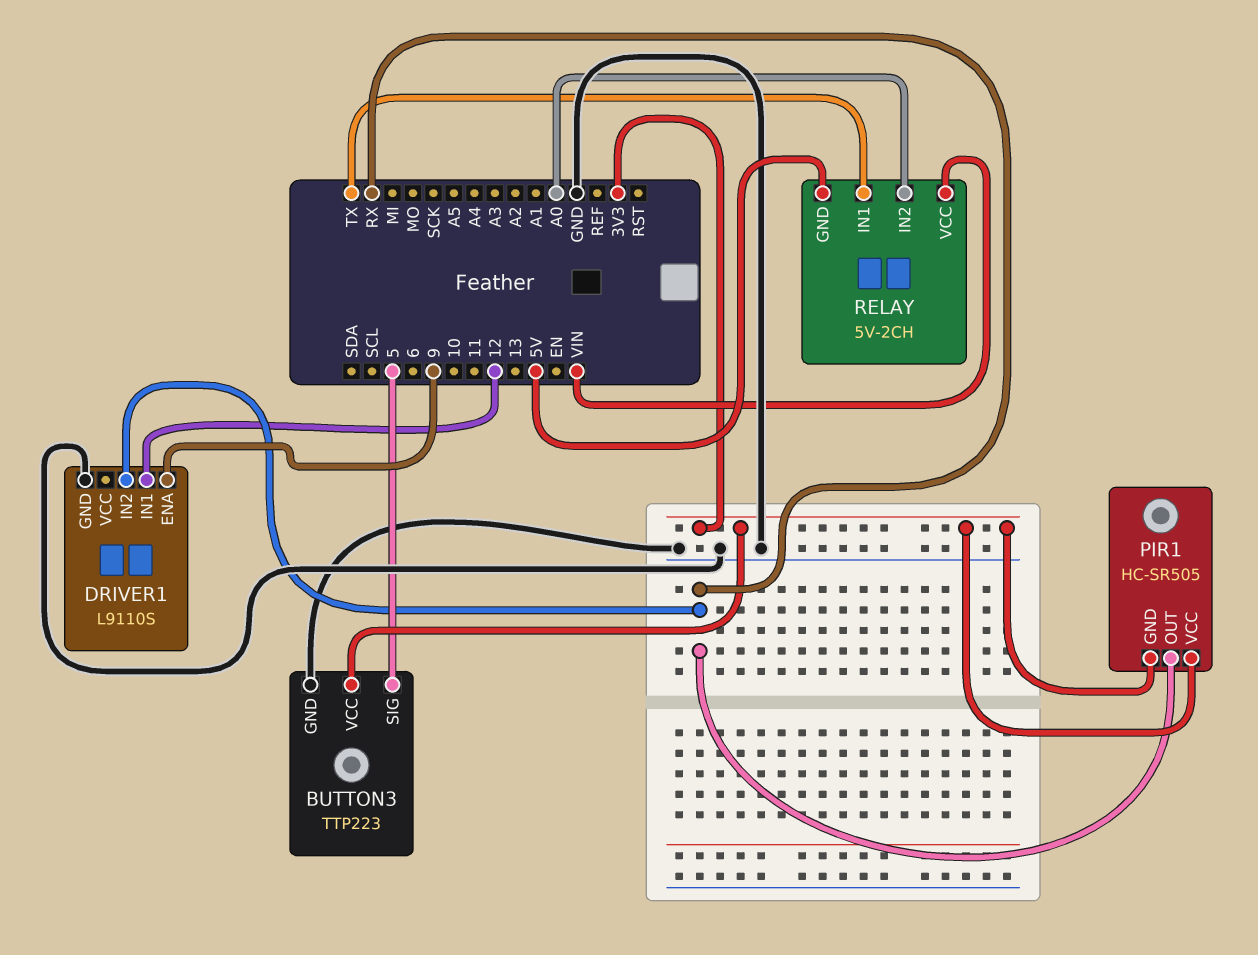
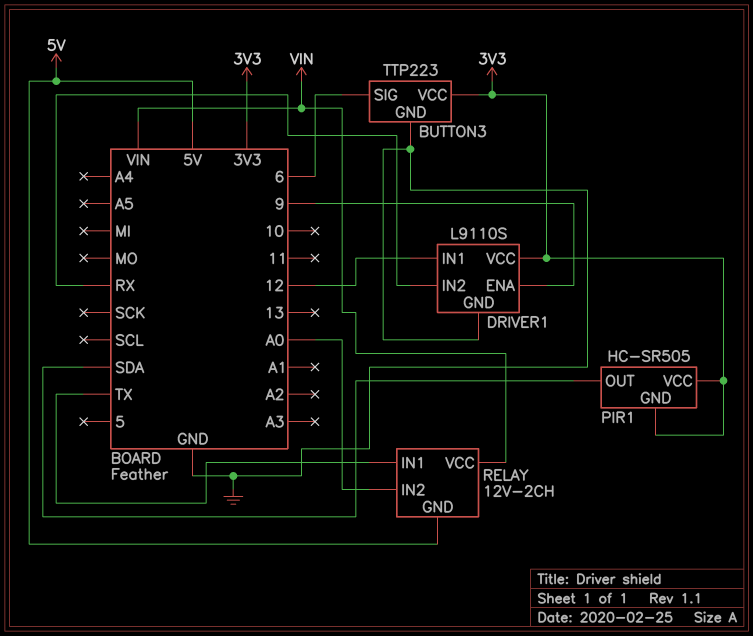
BUTTON3 pin SIG: 5 -> 6
DRIVER1 pin VCC: none -> 3V3
PIR1 pin OUT: RX -> SDA
RELAY: 5V-2CH -> 12V-2CH

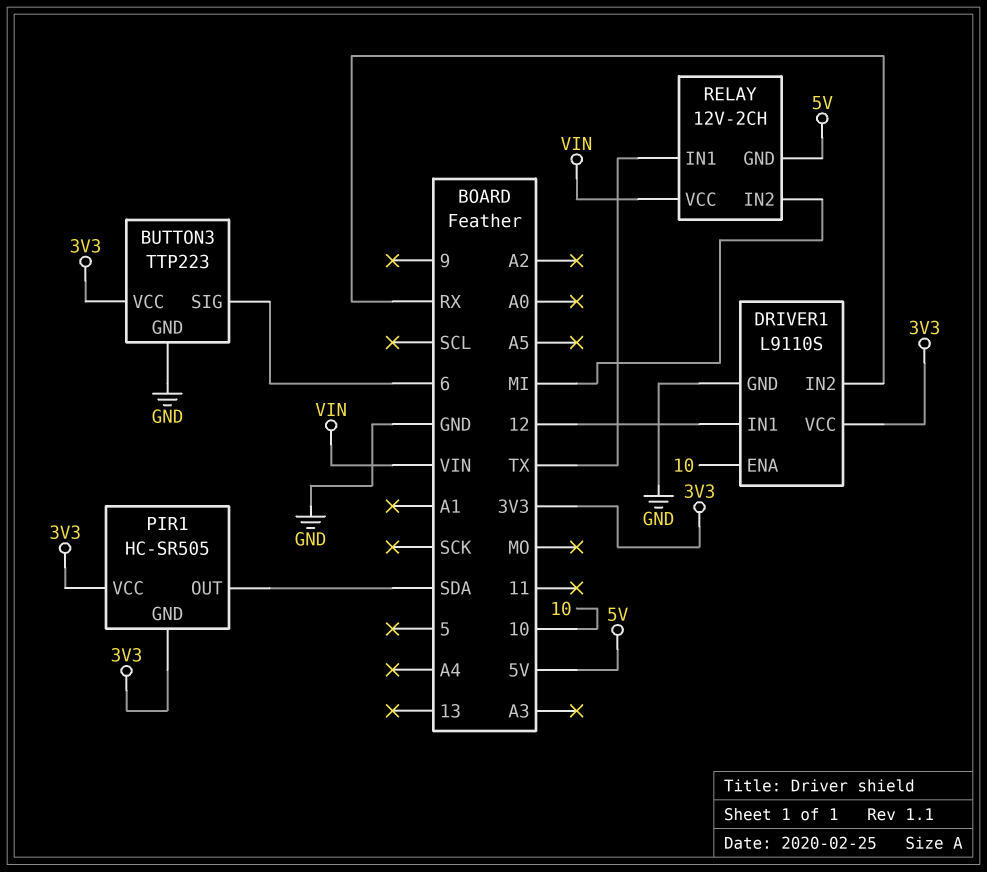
DRIVER1 pin ENA: 9 -> 10
RELAY pin IN2: A0 -> MI

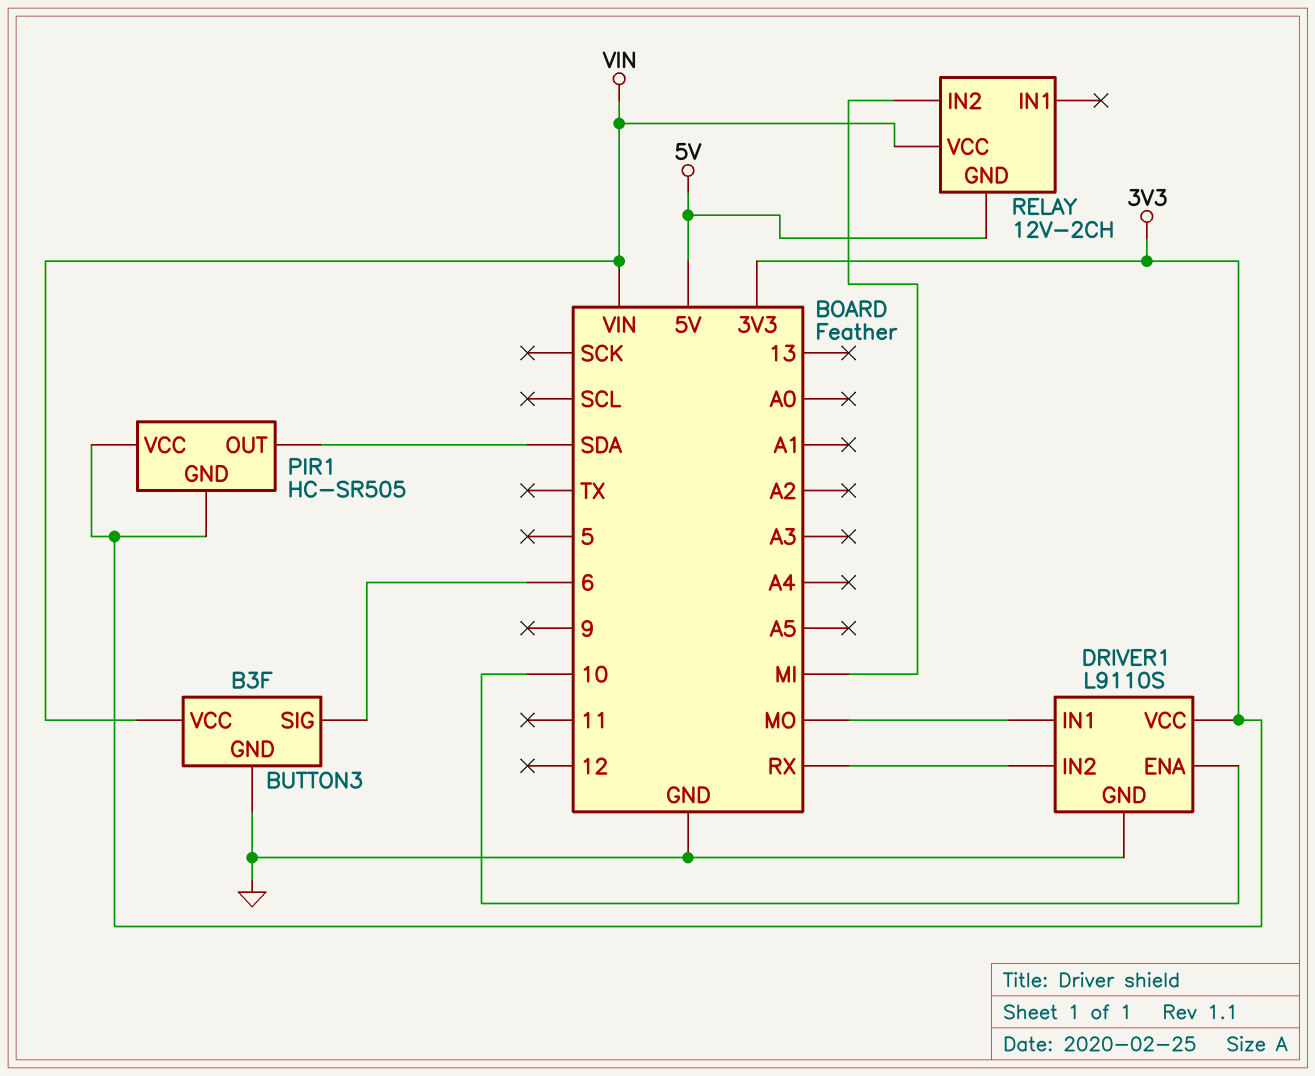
BUTTON3: TTP223 -> B3F
BUTTON3 pin VCC: 3V3 -> VIN
DRIVER1 pin IN1: 12 -> MO
RELAY pin IN1: TX -> none

